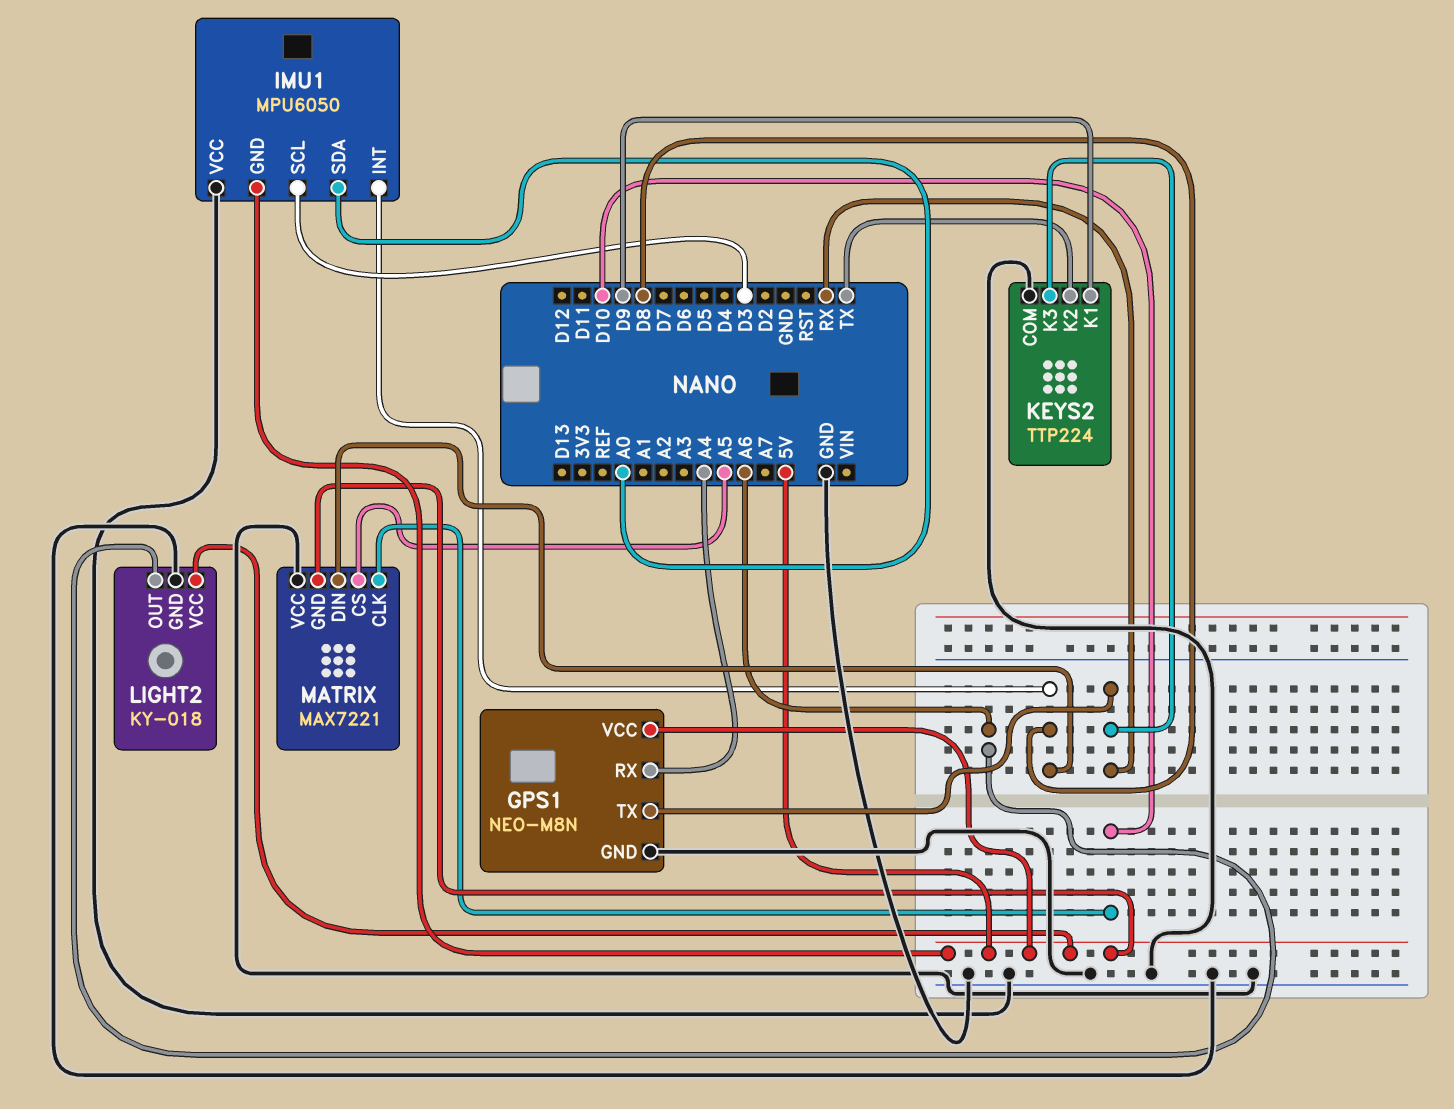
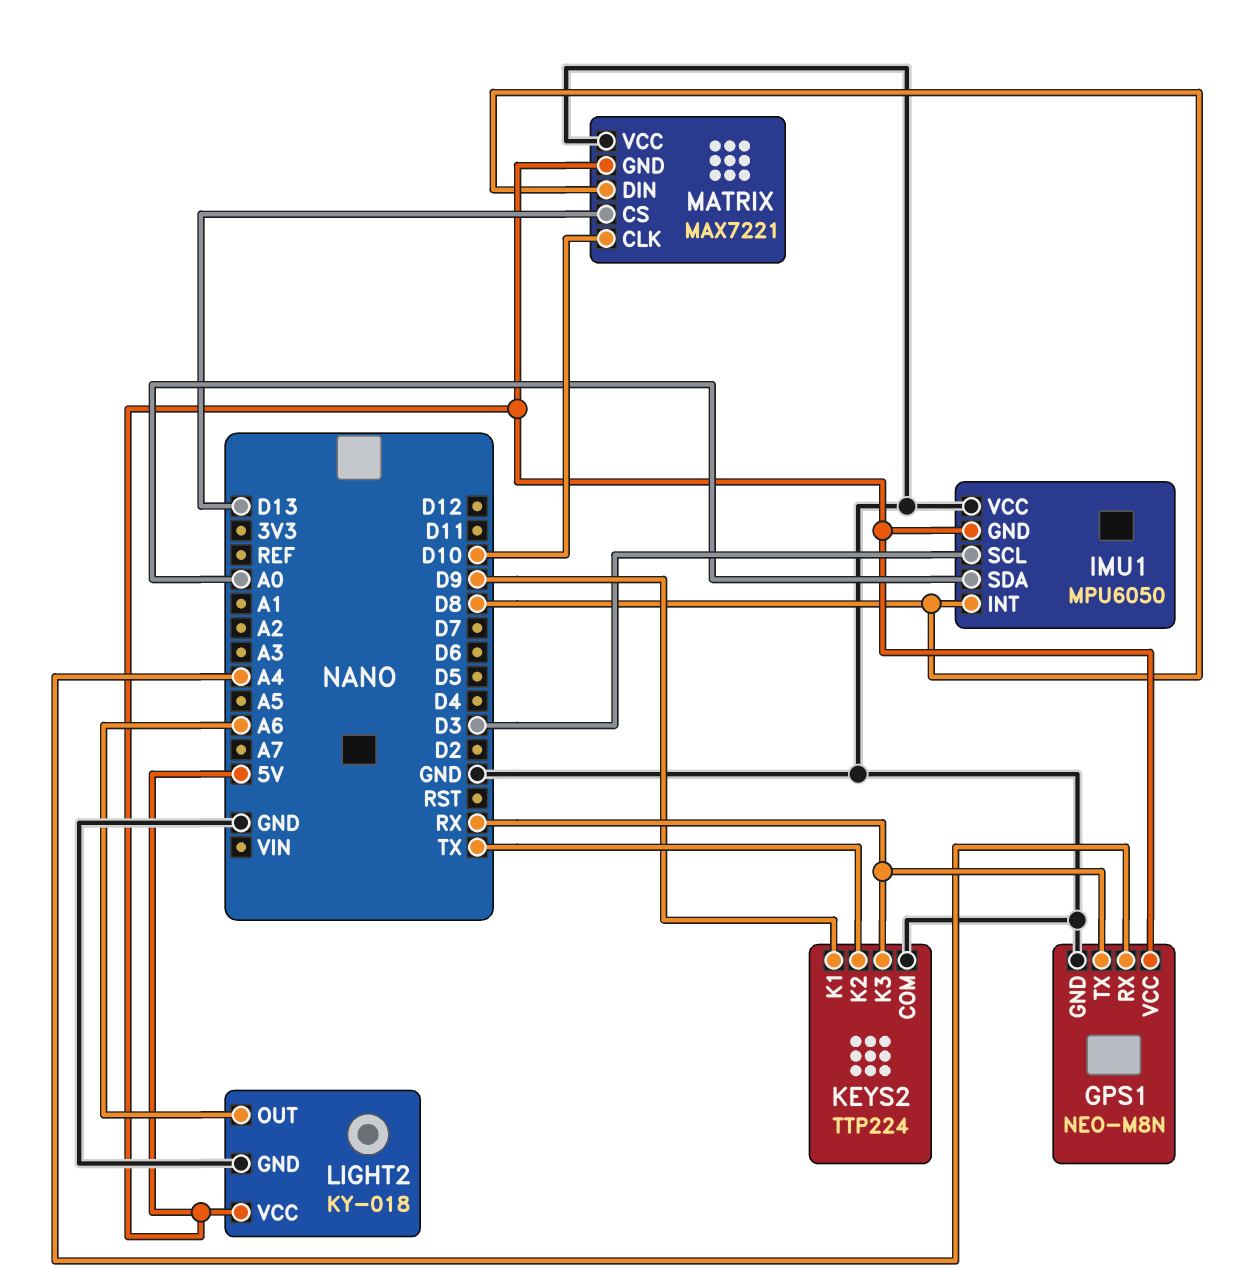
MATRIX pin CS: A5 -> D13

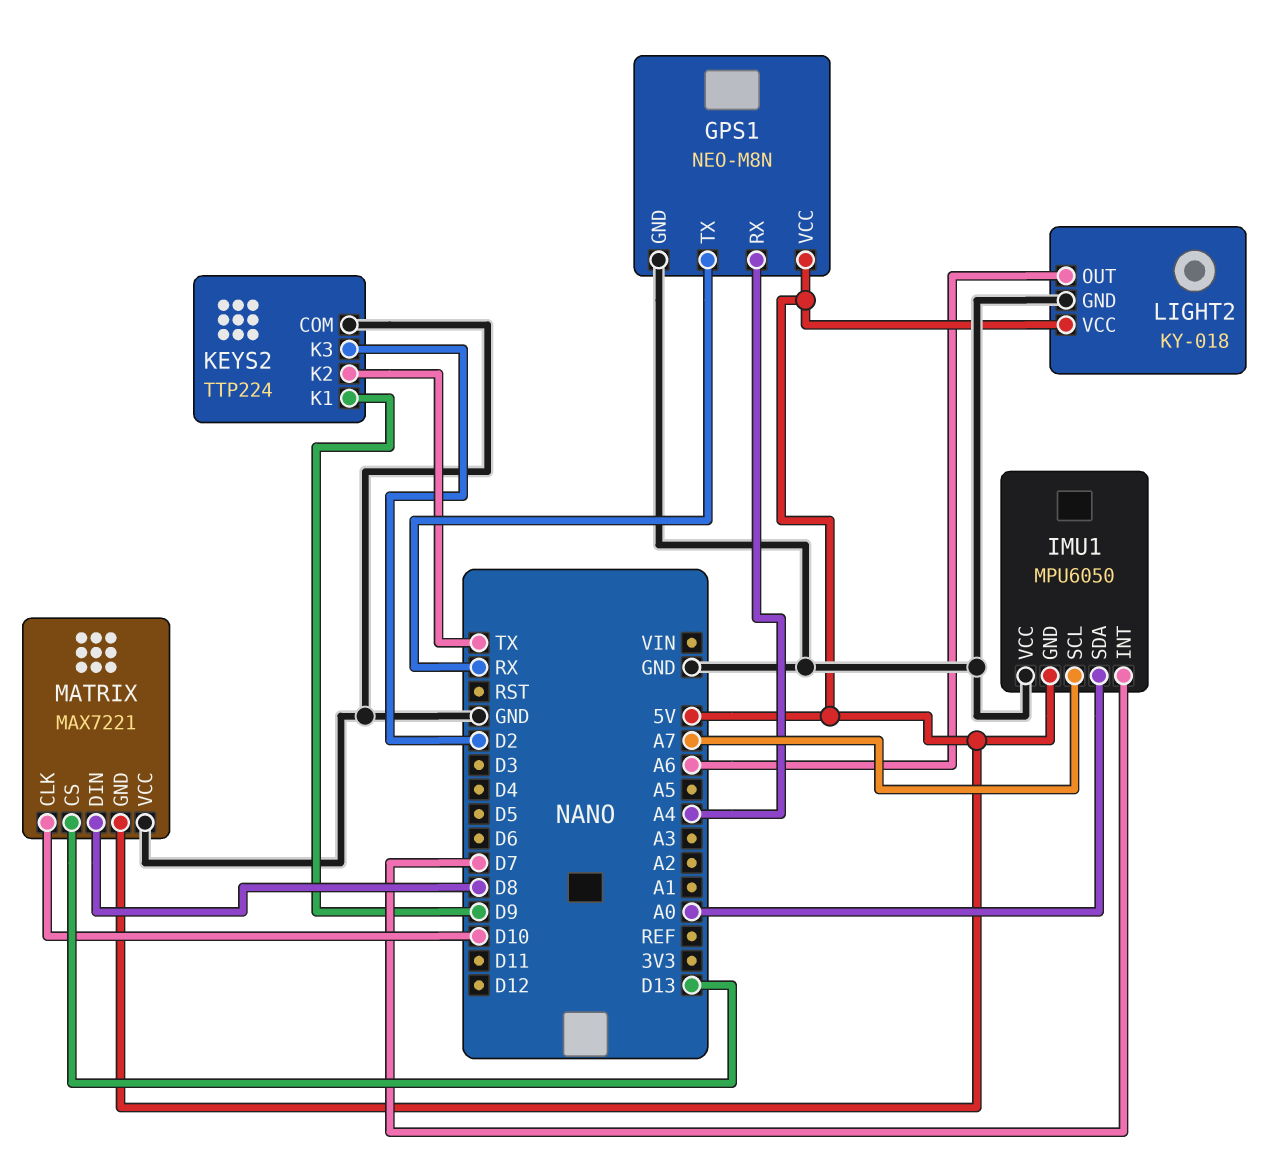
IMU1 pin INT: D8 -> D7
IMU1 pin SCL: D3 -> A7
KEYS2 pin K3: RX -> D2

